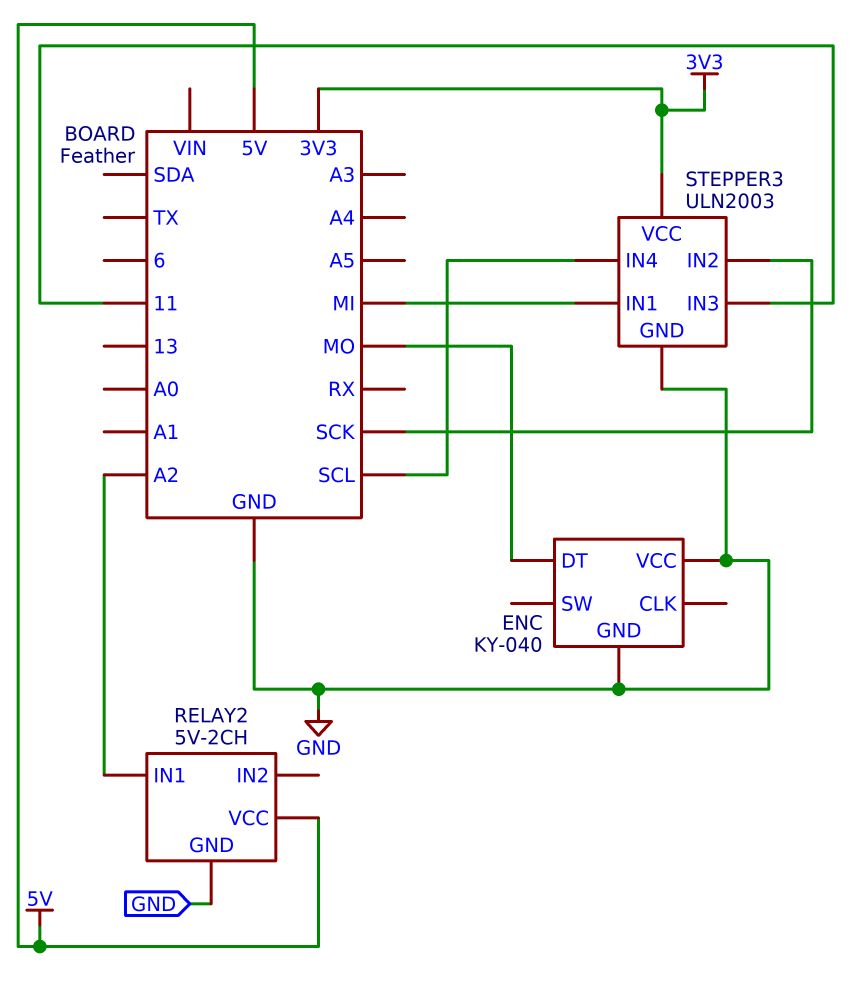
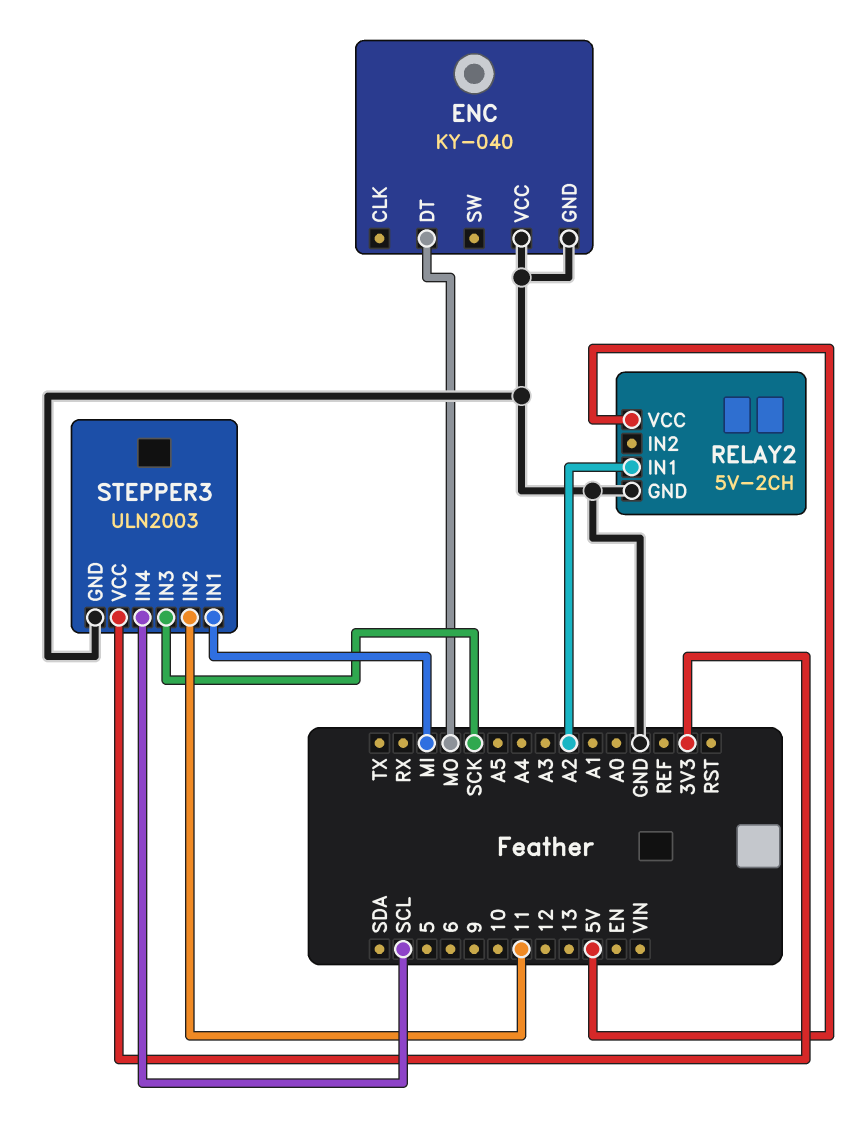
STEPPER3 pin IN2: SCK -> 11
STEPPER3 pin IN3: 11 -> SCK

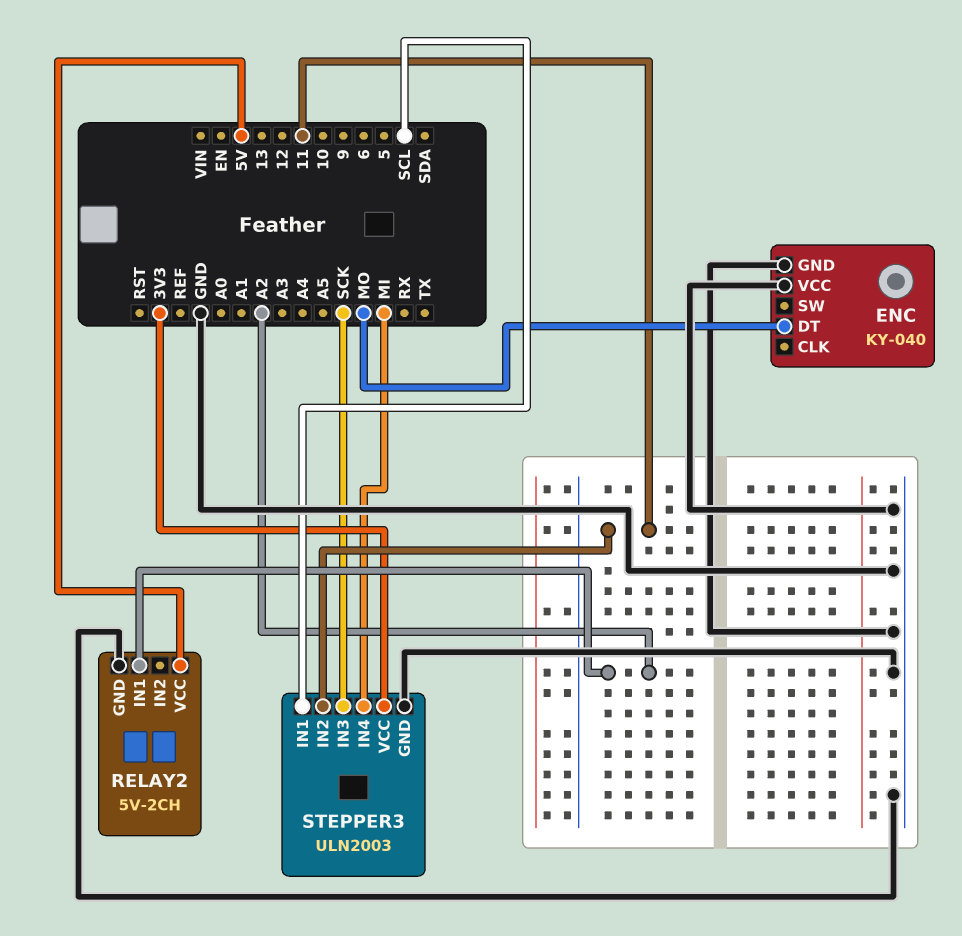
STEPPER3 pin IN1: MI -> SCL
STEPPER3 pin IN4: SCL -> MI

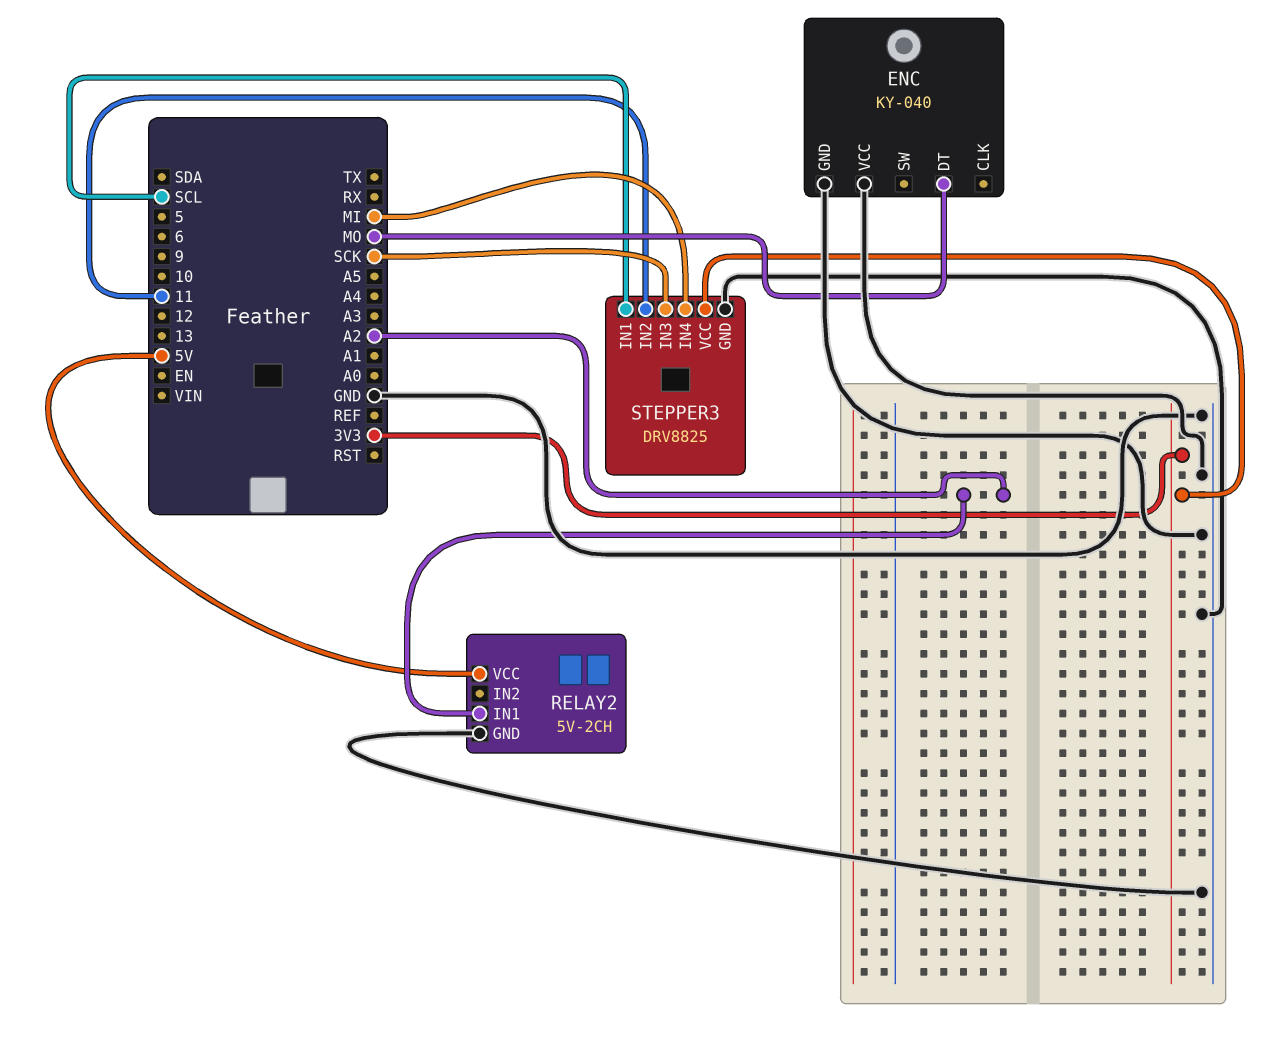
STEPPER3: ULN2003 -> DRV8825

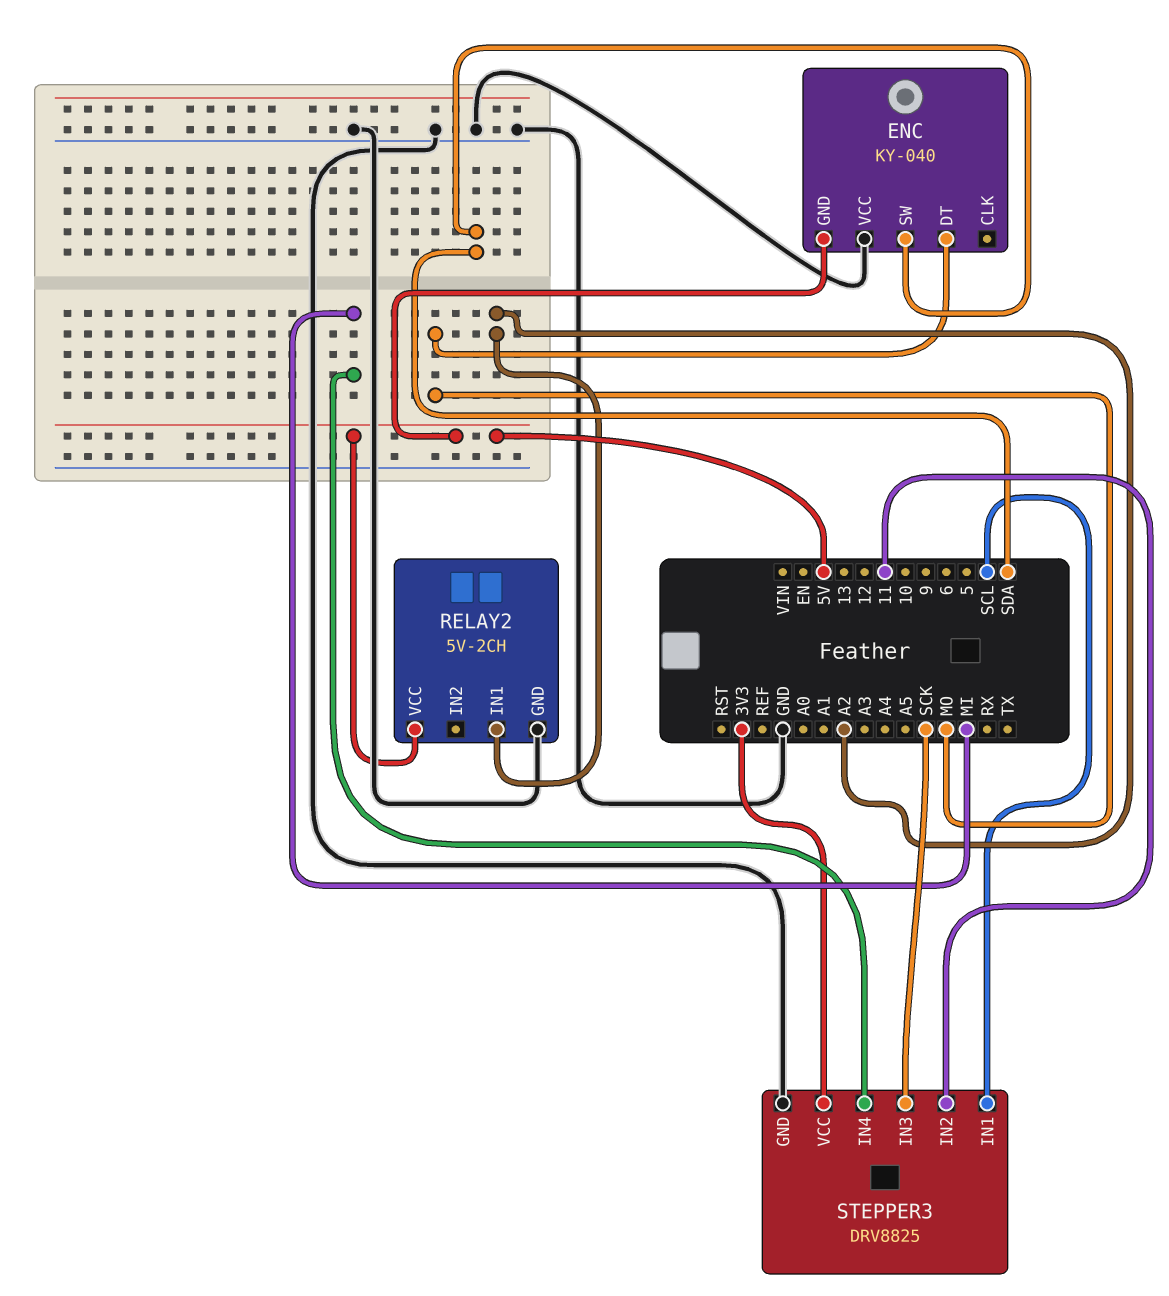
ENC pin GND: GND -> 5V
ENC pin SW: none -> SDA

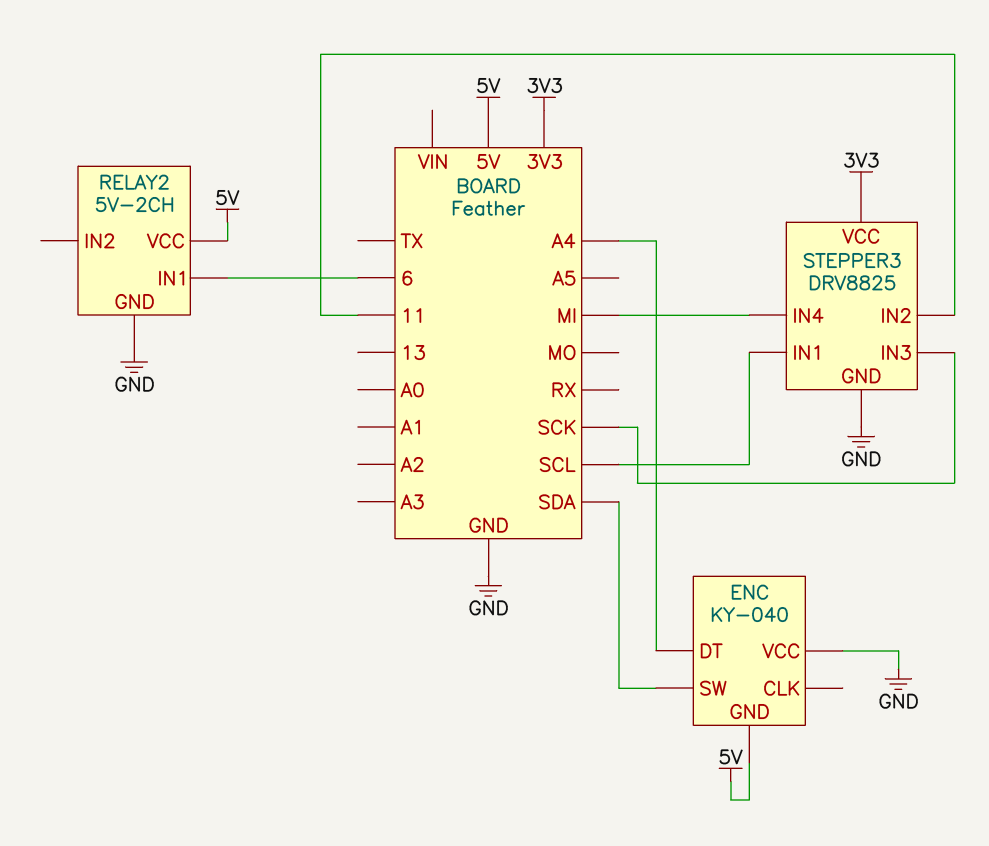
ENC pin DT: MO -> A4
RELAY2 pin IN1: A2 -> 6

